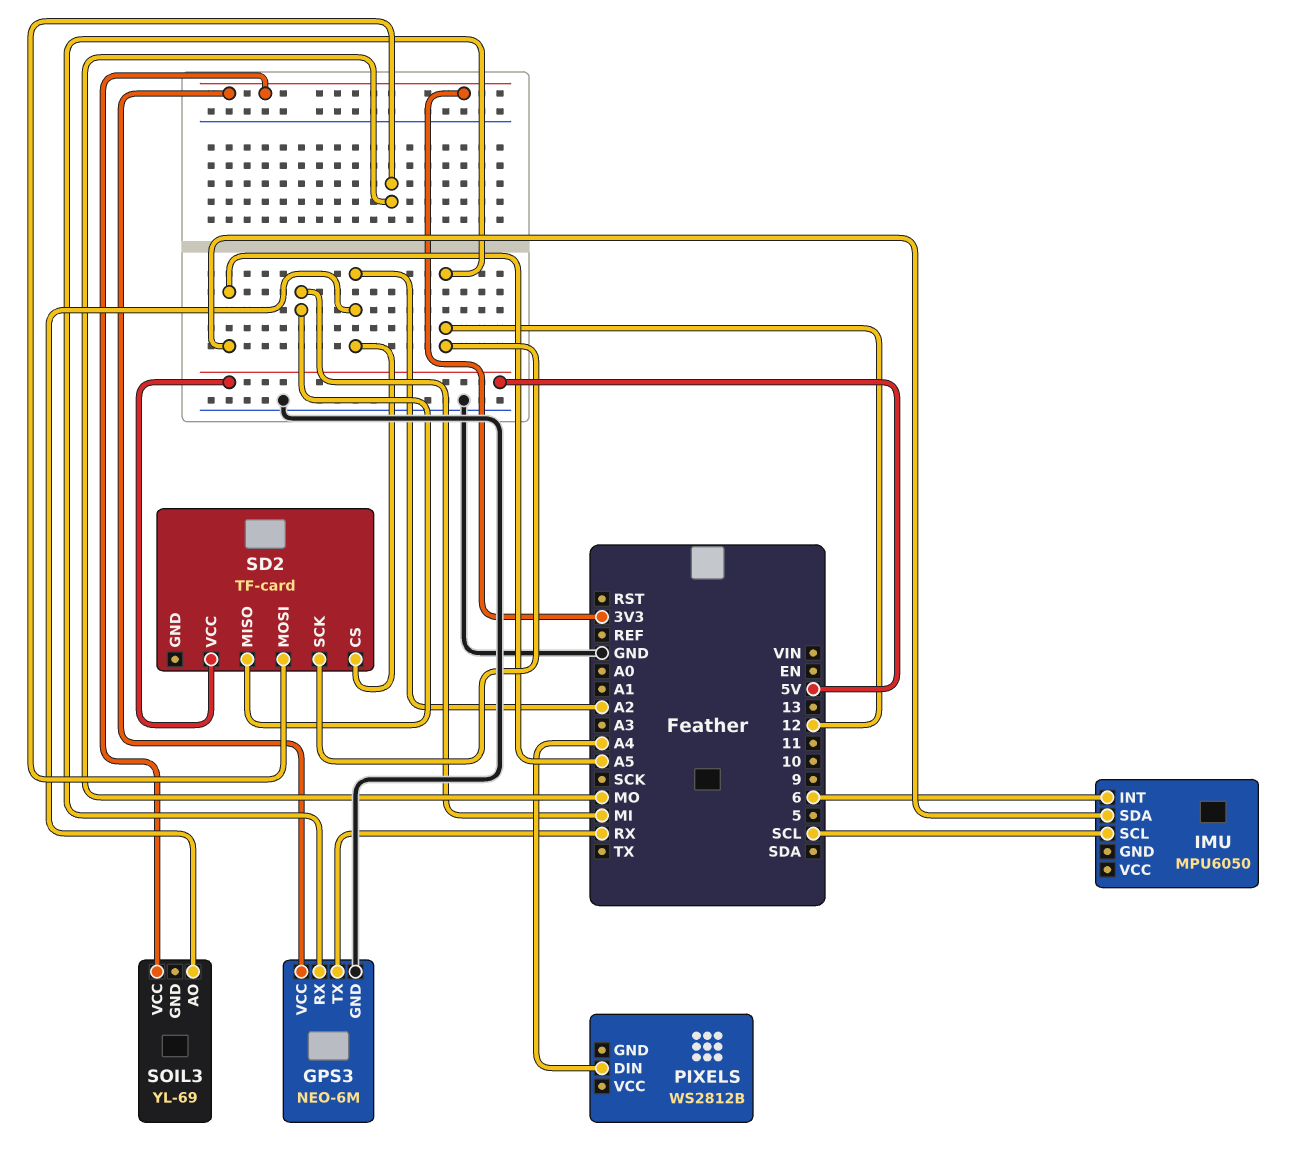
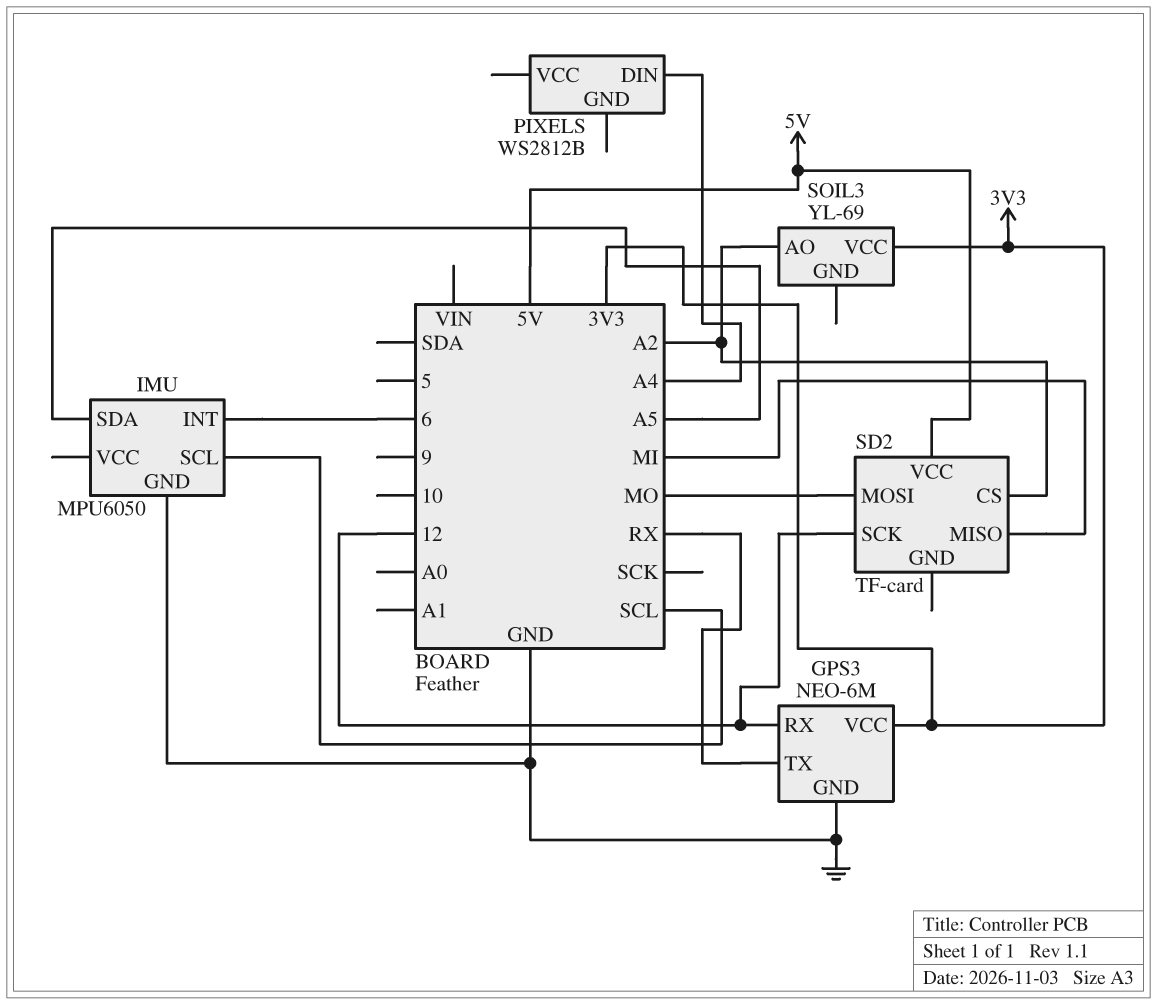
IMU pin GND: none -> GND

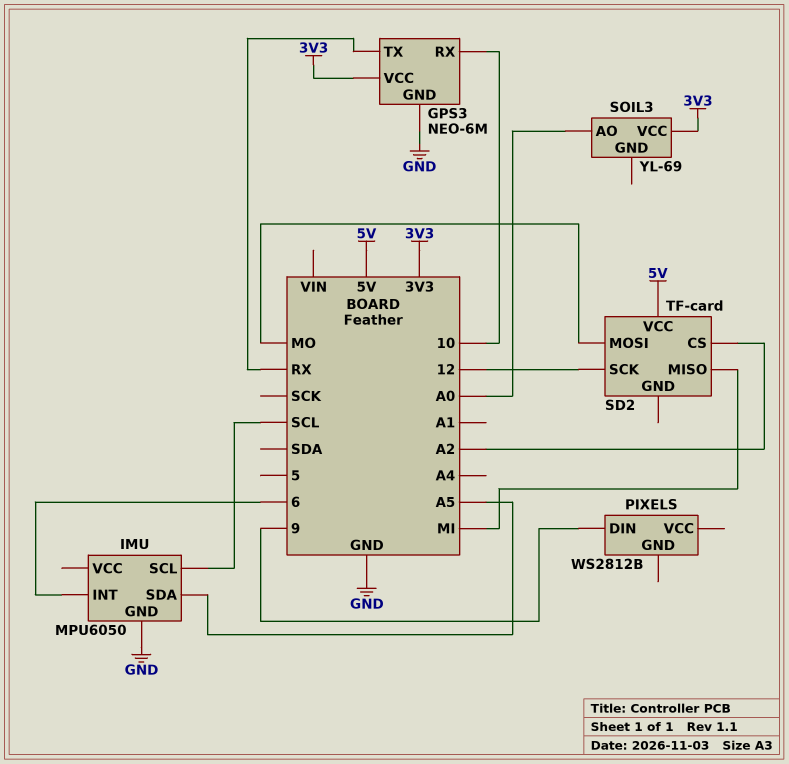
GPS3 pin RX: 12 -> 10
PIXELS pin DIN: A4 -> 9
SOIL3 pin AO: A2 -> A0

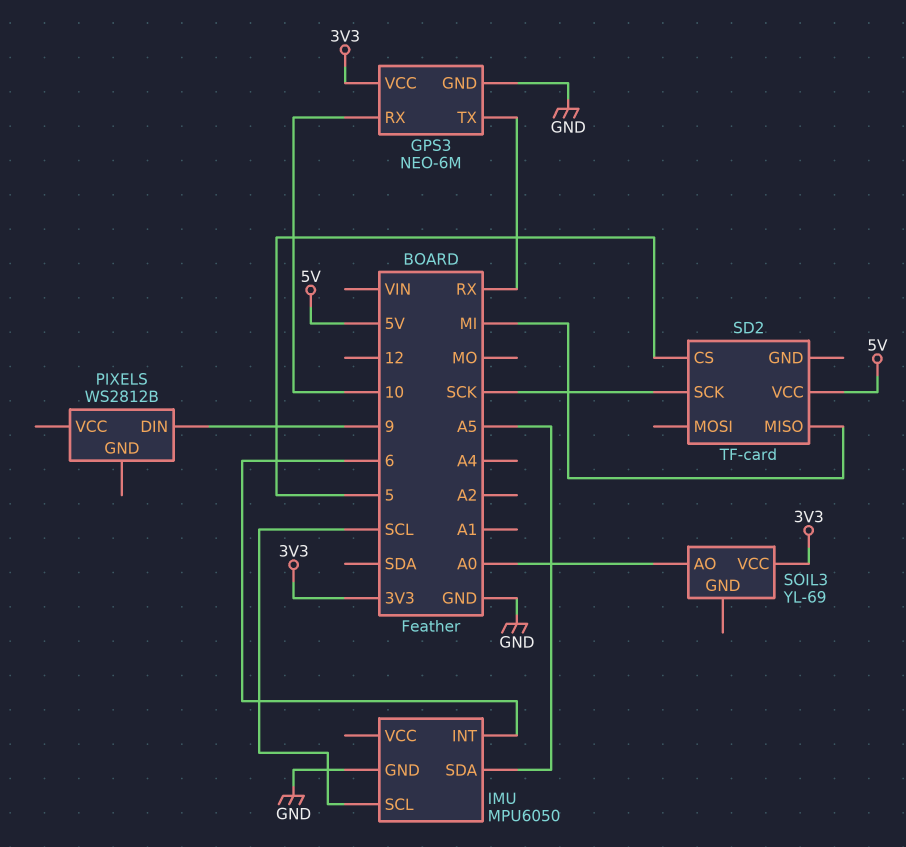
SD2 pin CS: A2 -> 5
SD2 pin MOSI: MO -> none
SD2 pin SCK: 12 -> SCK

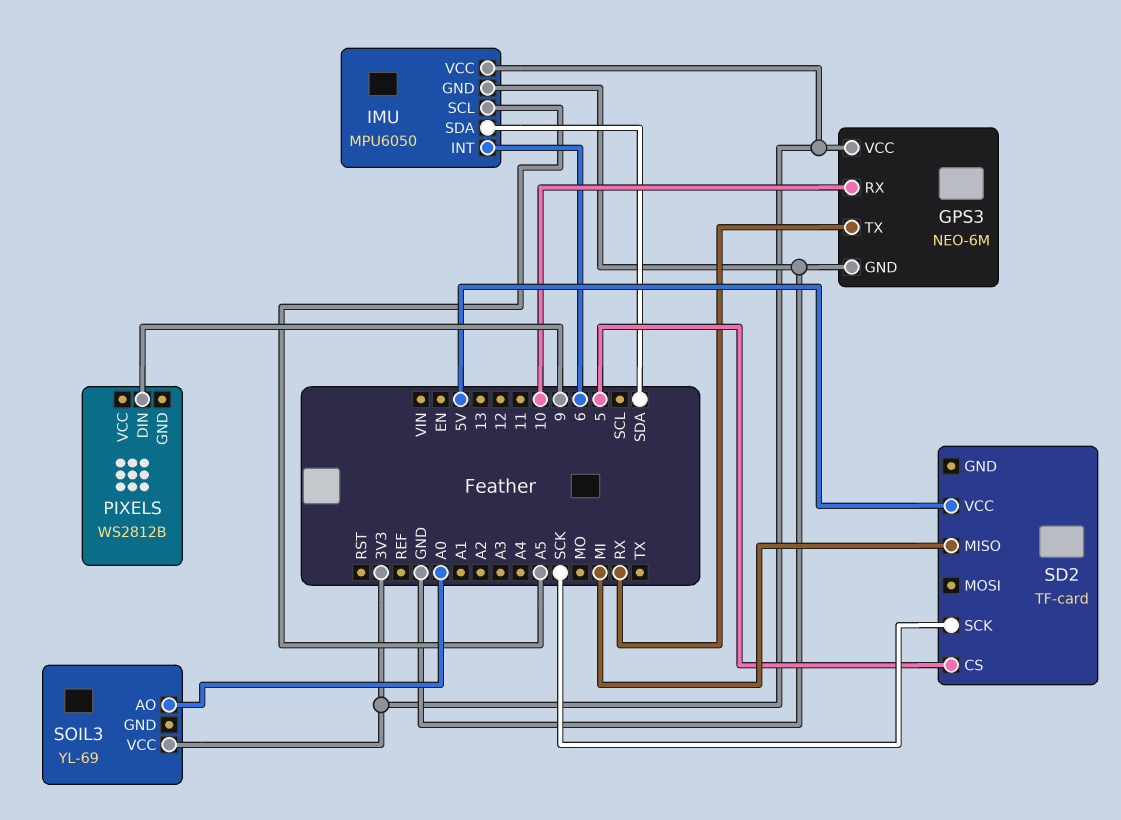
IMU pin SCL: SCL -> A5
IMU pin SDA: A5 -> SDA
IMU pin VCC: none -> 3V3

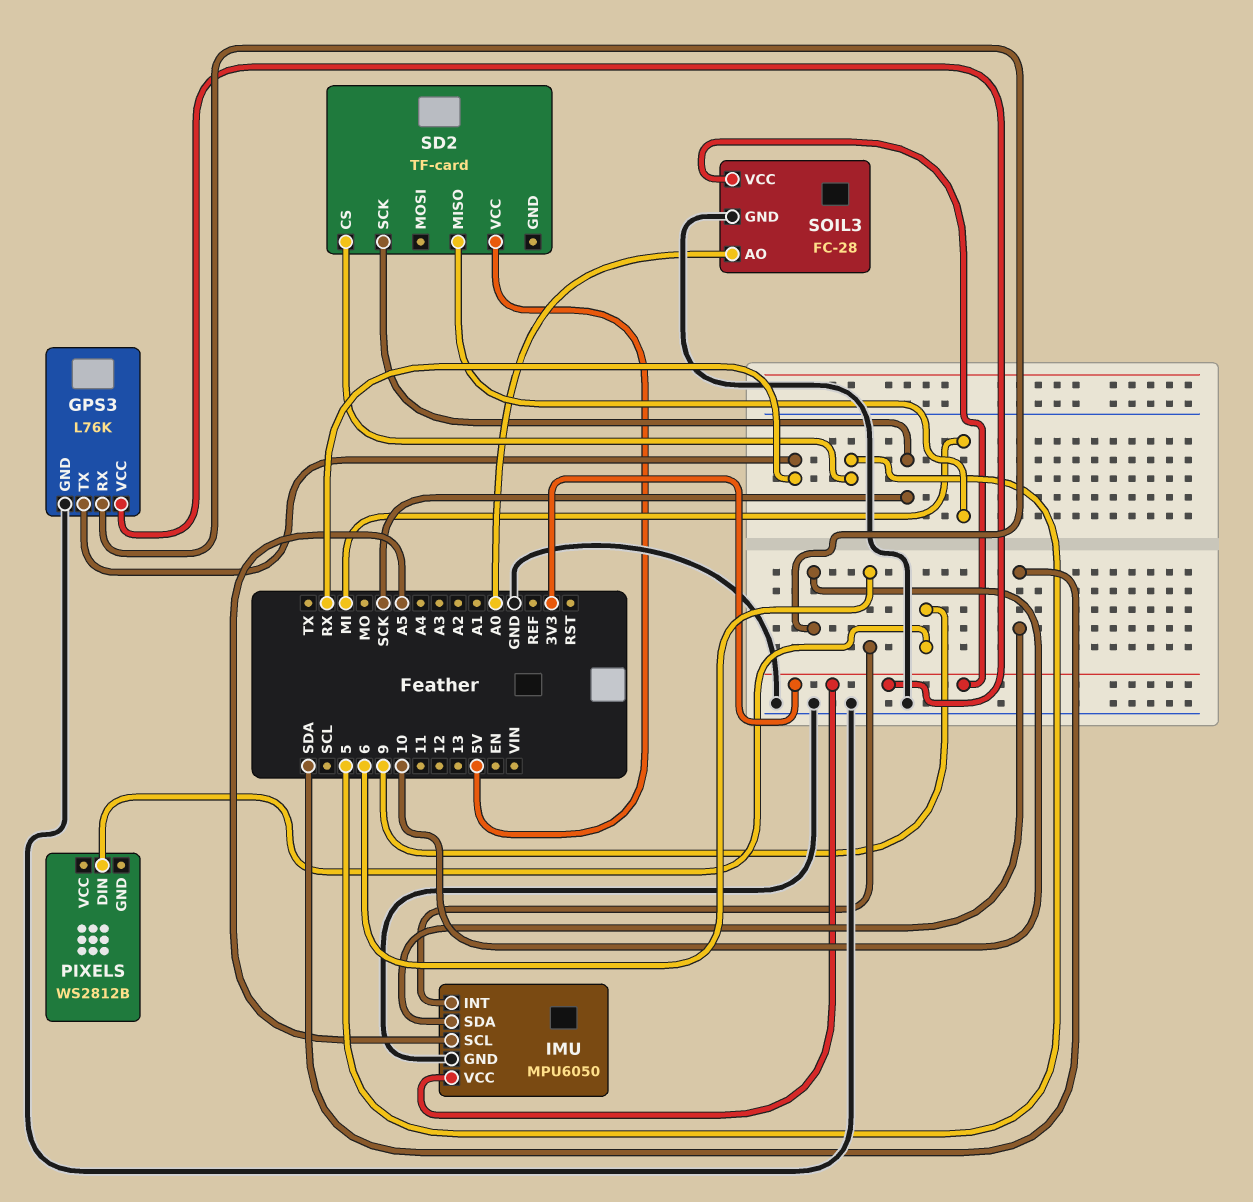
GPS3: NEO-6M -> L76K
SOIL3: YL-69 -> FC-28
SOIL3 pin GND: none -> GND

